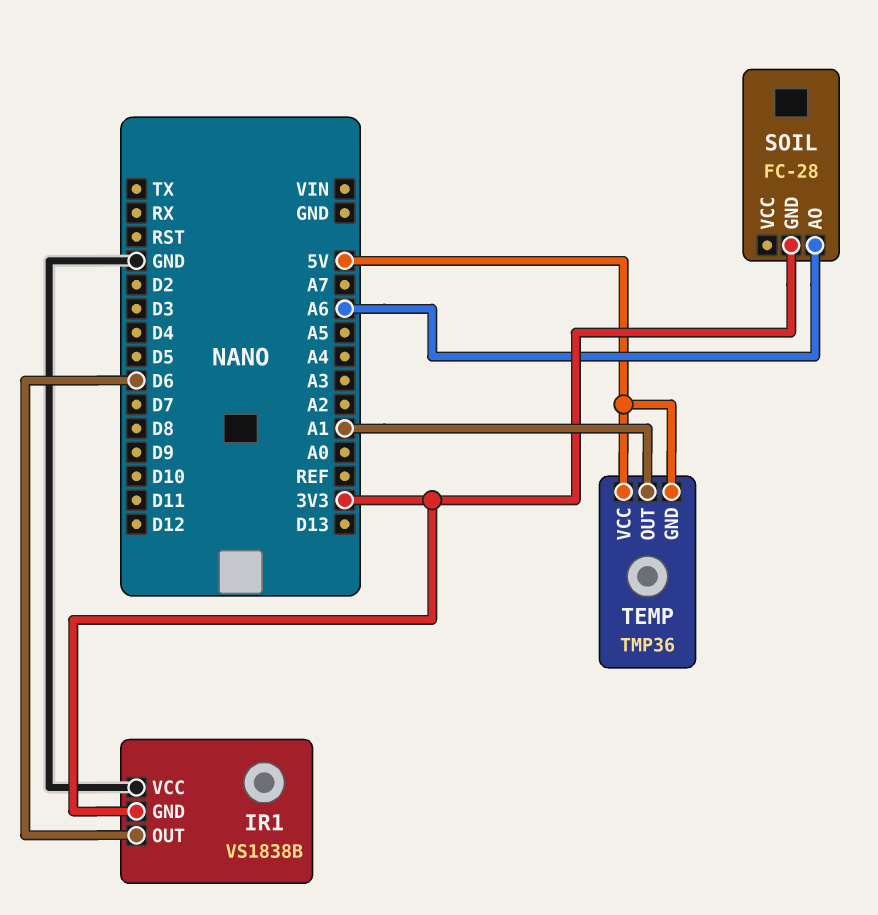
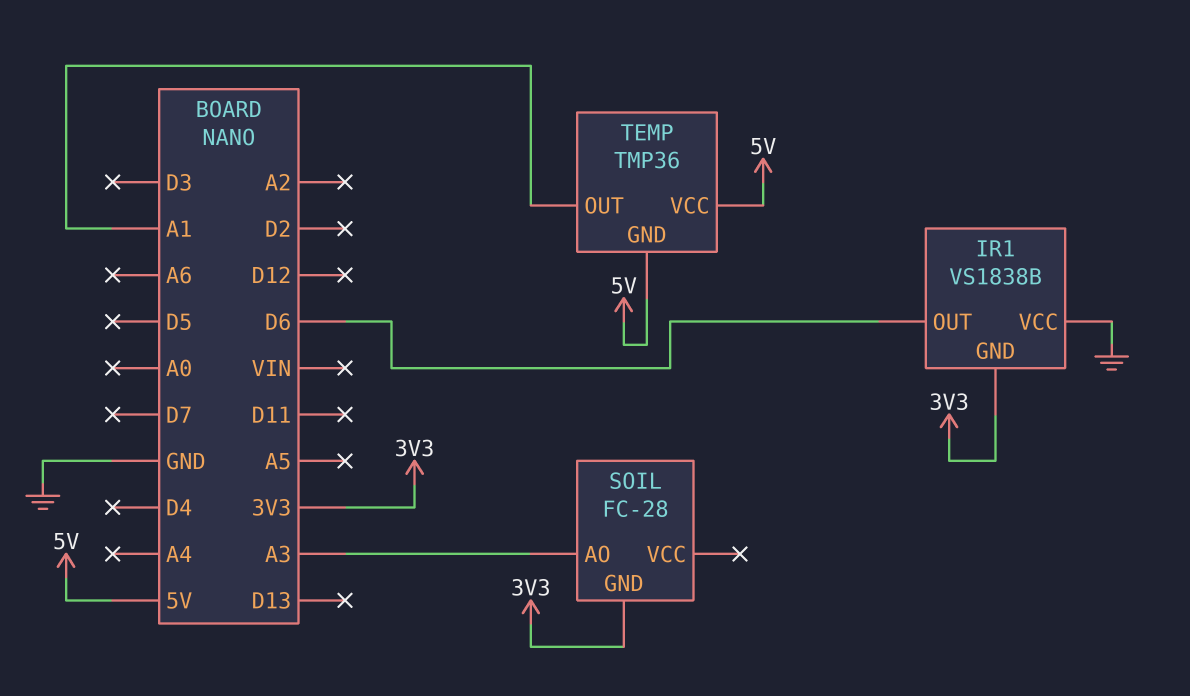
SOIL pin AO: A6 -> A3

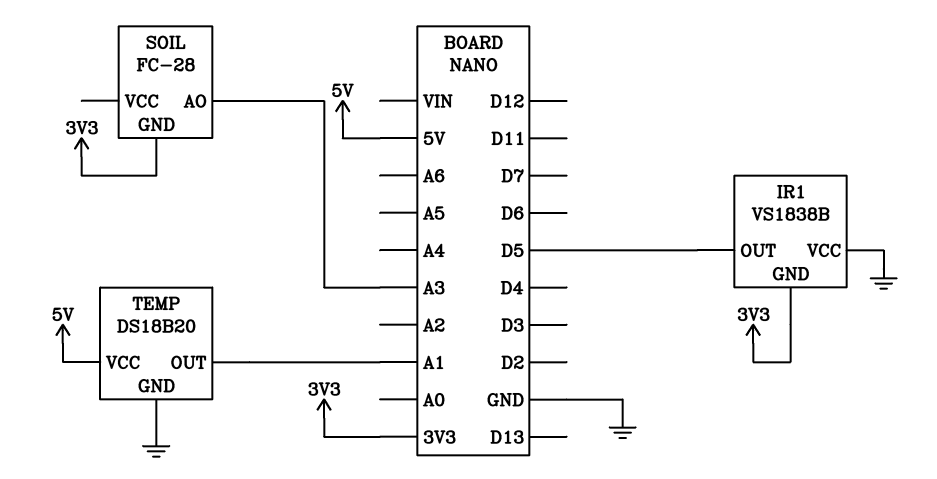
IR1 pin OUT: D6 -> D5
TEMP: TMP36 -> DS18B20
TEMP pin GND: 5V -> GND

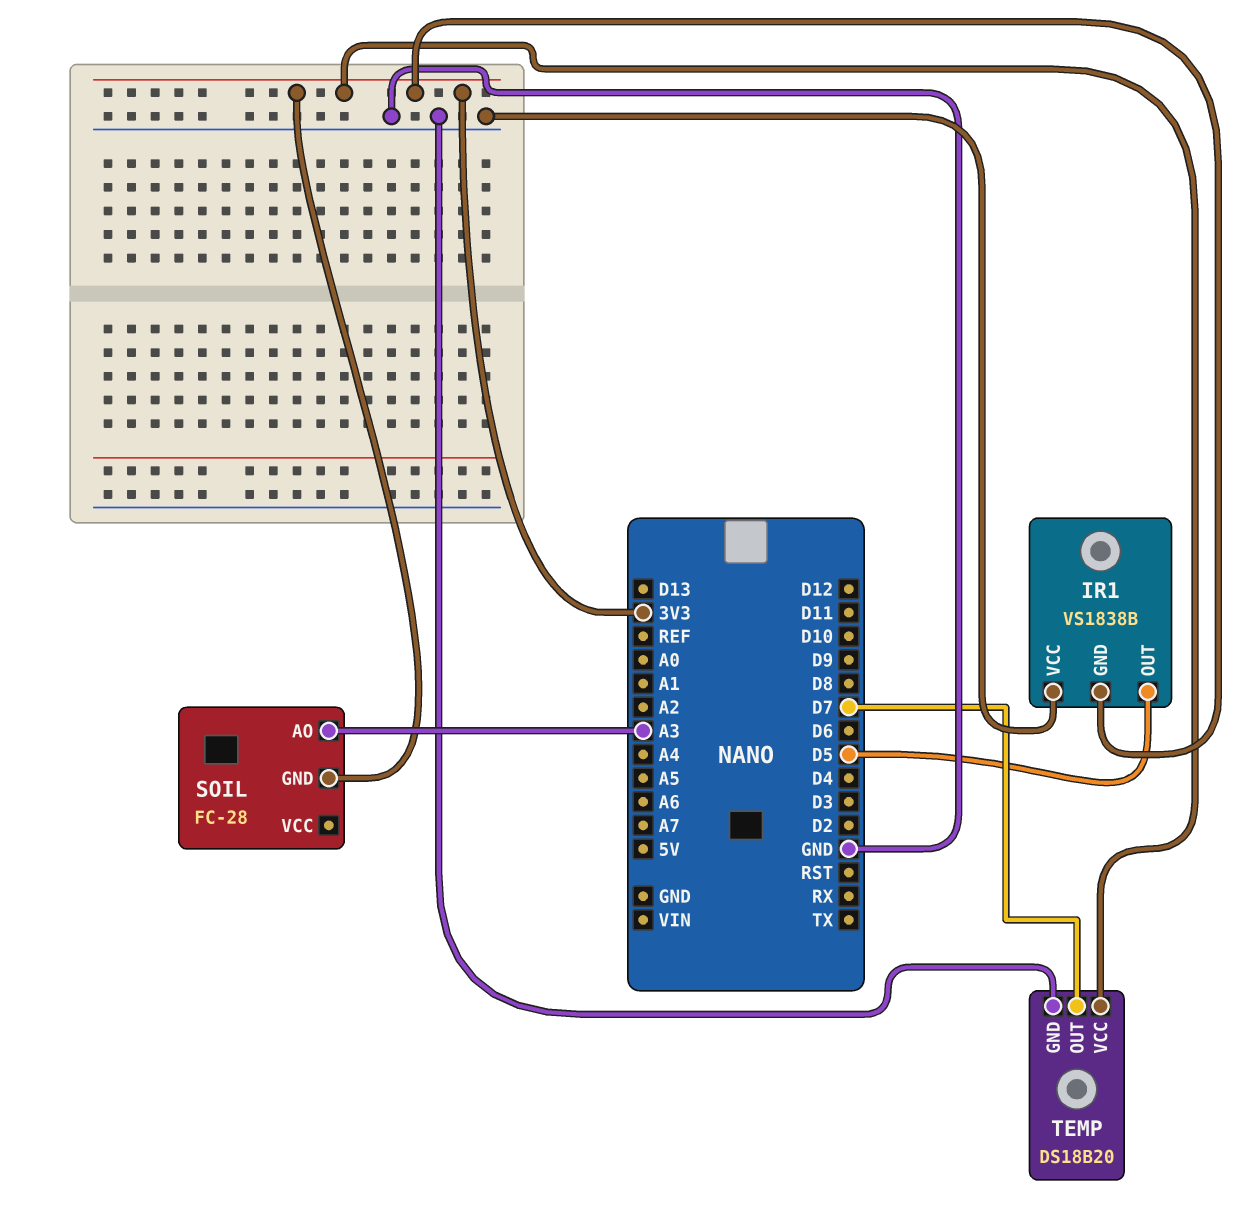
TEMP pin OUT: A1 -> D7
TEMP pin VCC: 5V -> 3V3

